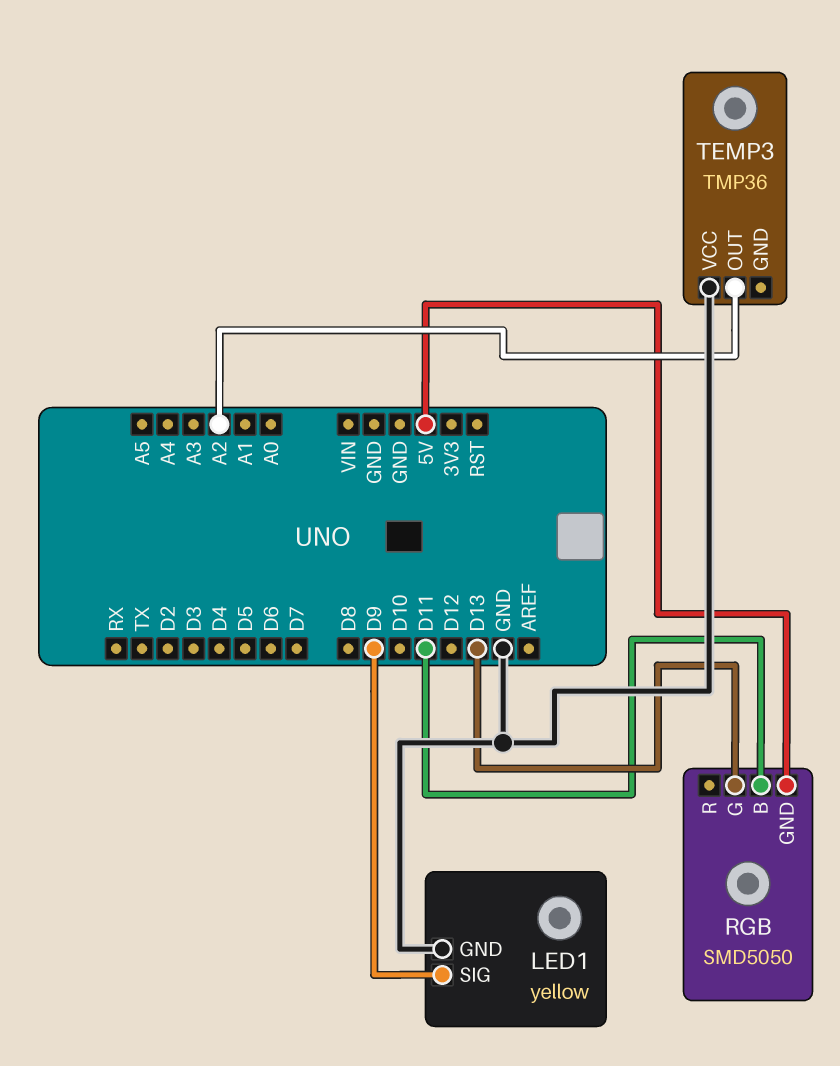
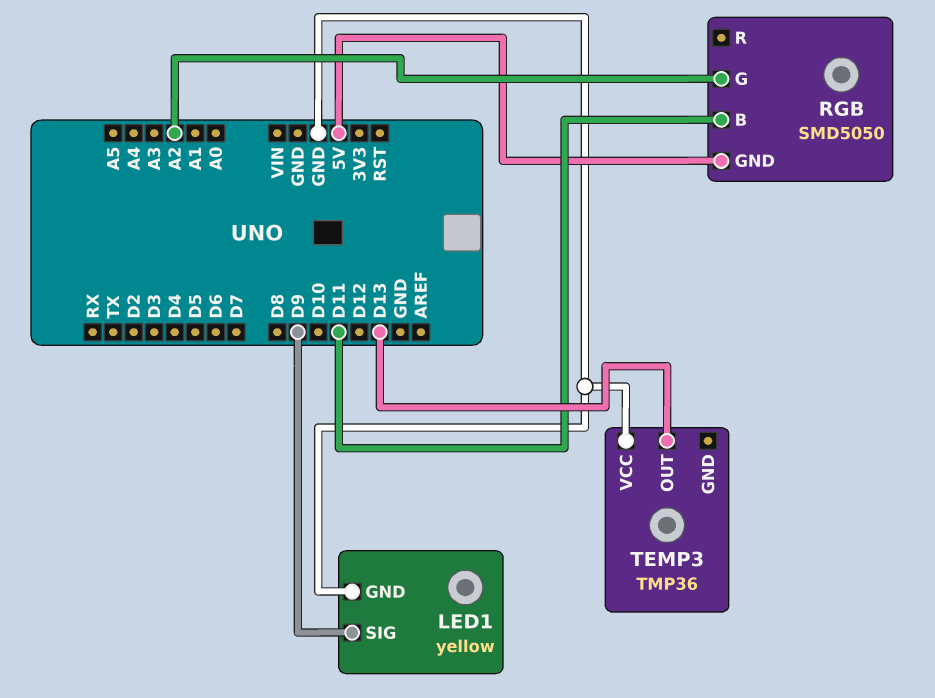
RGB pin G: D13 -> A2
TEMP3 pin OUT: A2 -> D13

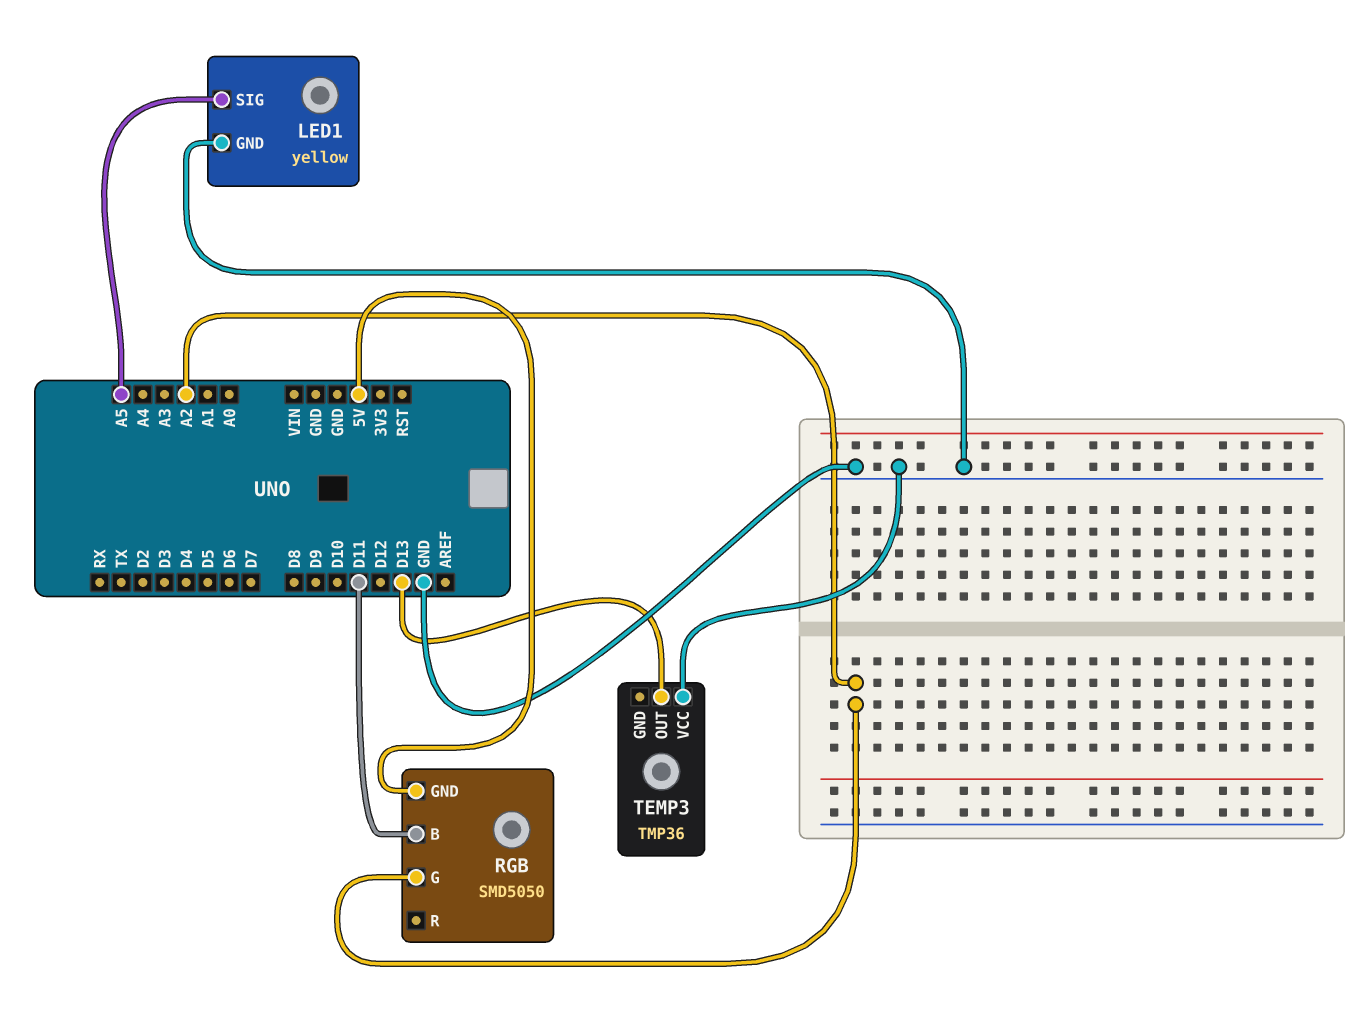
LED1 pin SIG: D9 -> A5

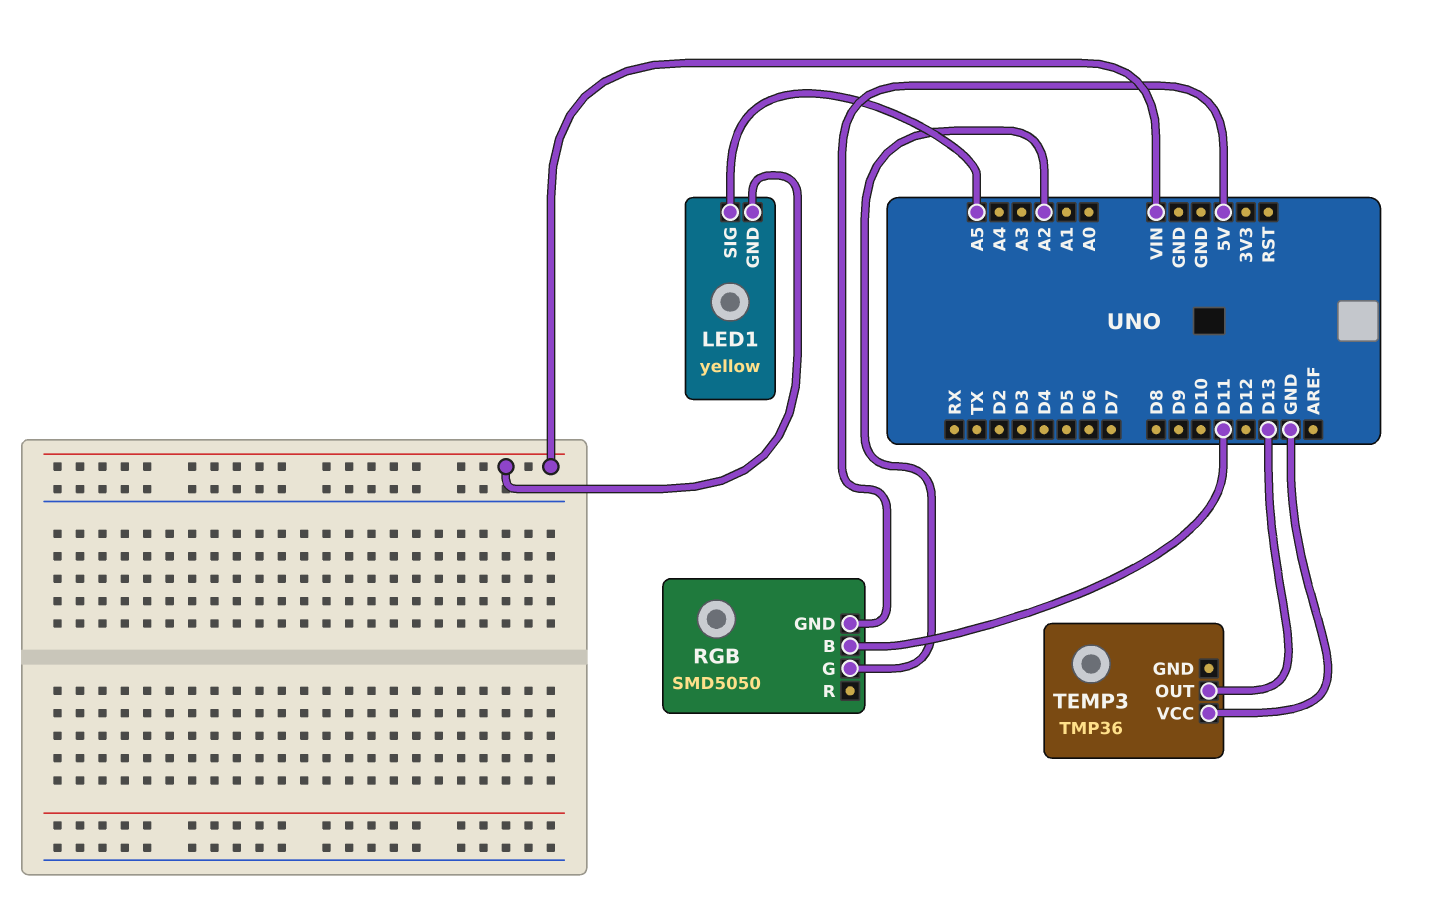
LED1 pin GND: GND -> VIN

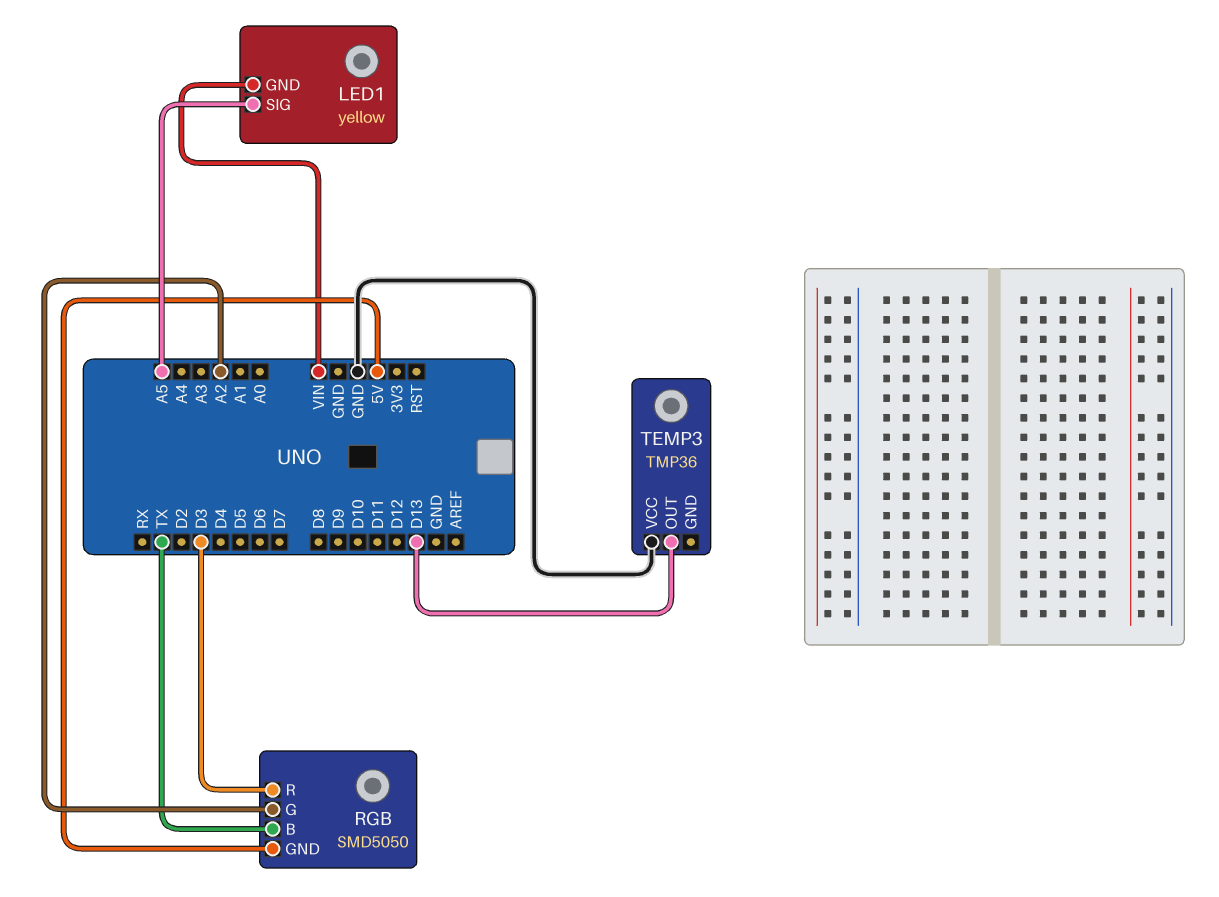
RGB pin B: D11 -> TX
RGB pin R: none -> D3

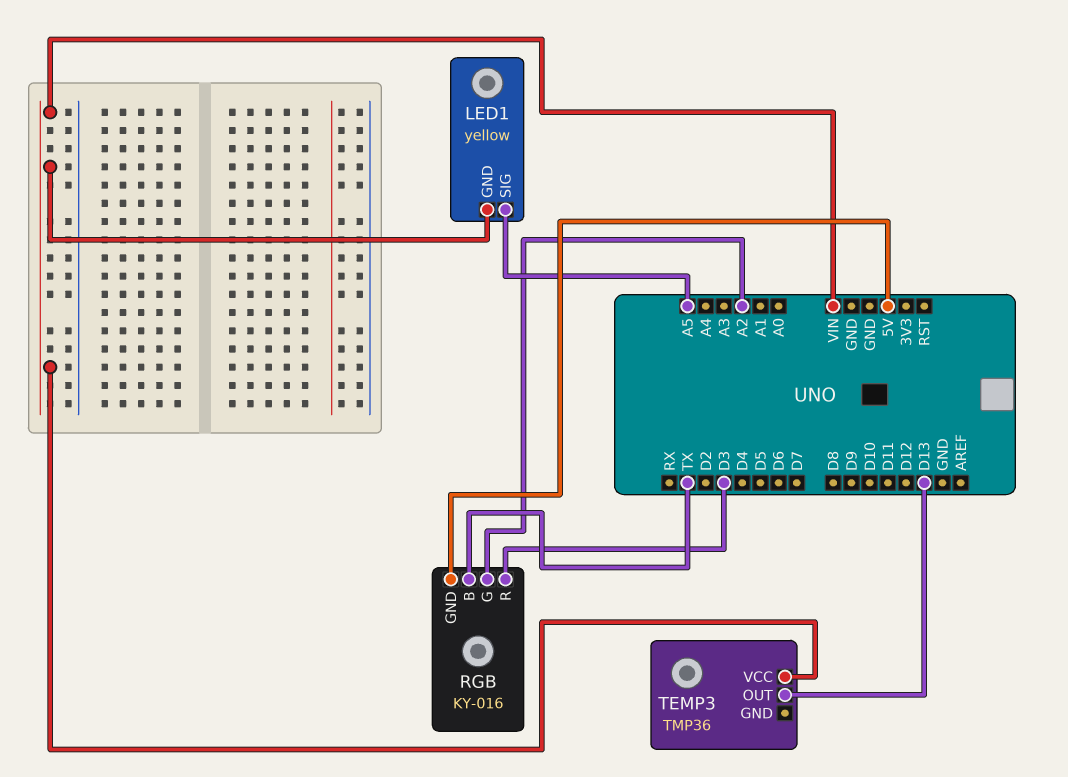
RGB: SMD5050 -> KY-016
TEMP3 pin VCC: GND -> VIN

